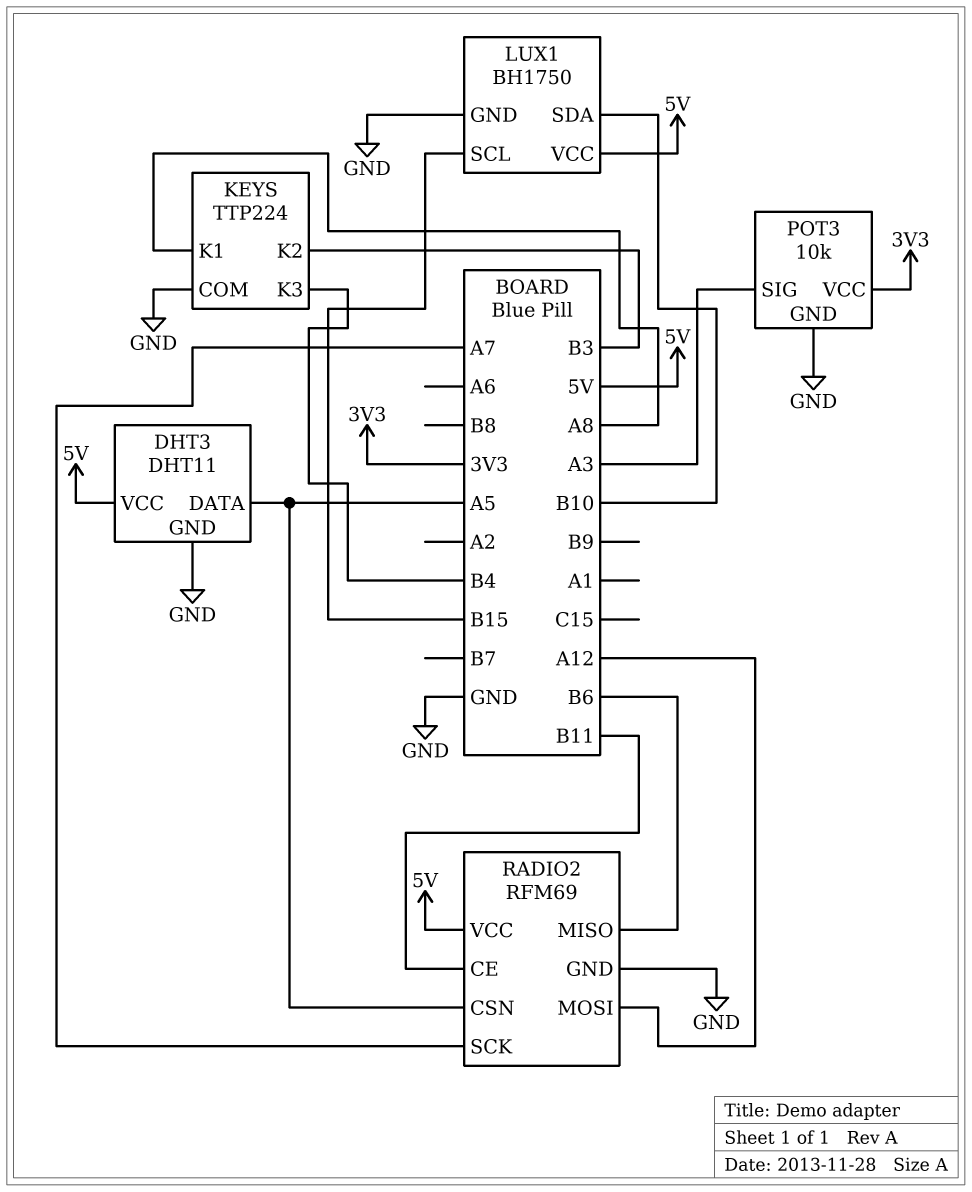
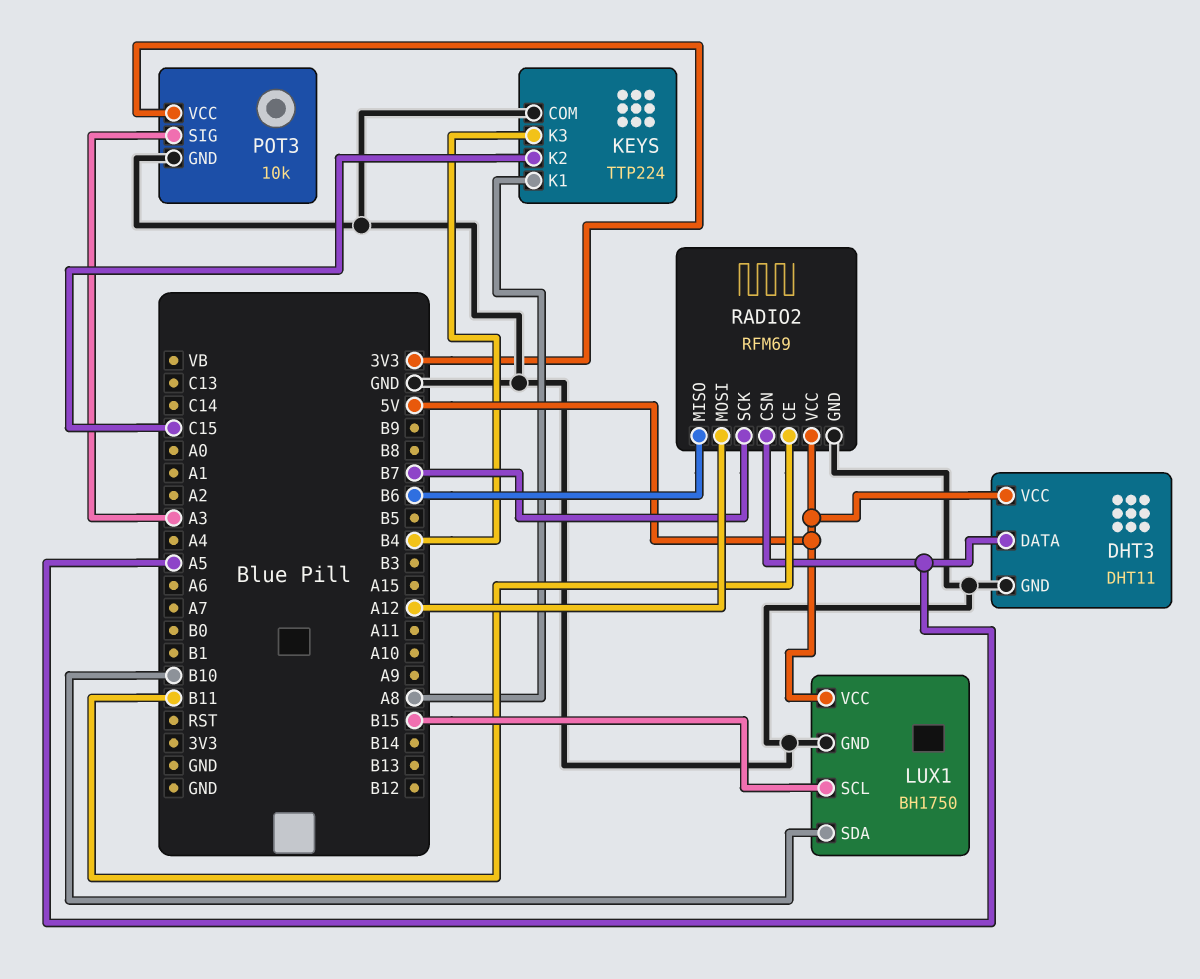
KEYS pin K2: B3 -> C15
RADIO2 pin SCK: A7 -> B7

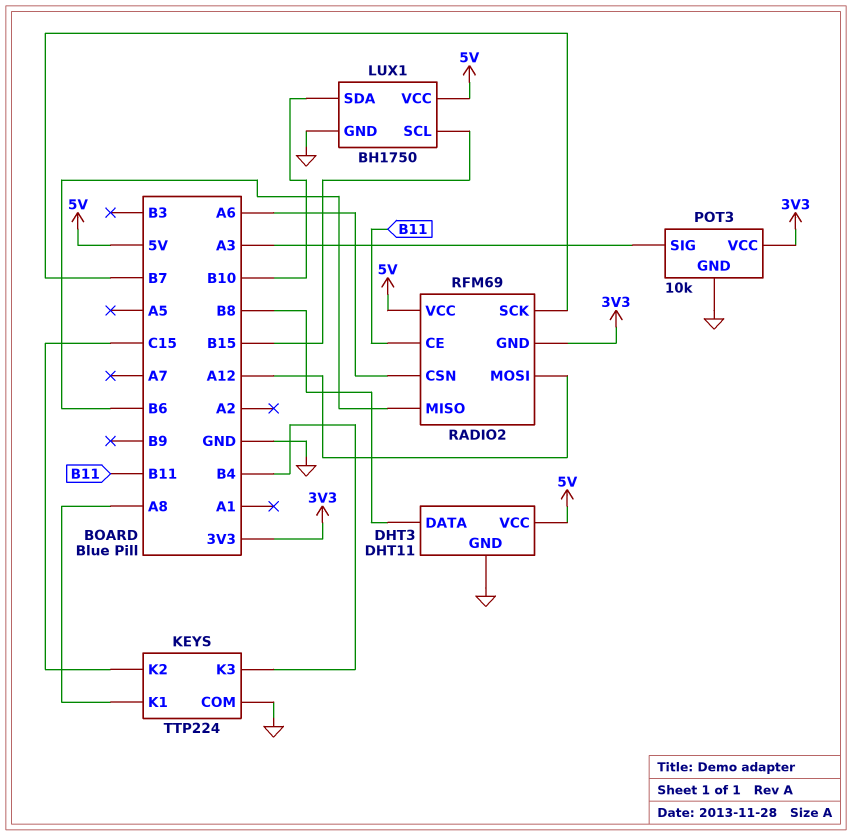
DHT3 pin DATA: A5 -> B8
RADIO2 pin CSN: A5 -> A6
RADIO2 pin GND: GND -> 3V3

